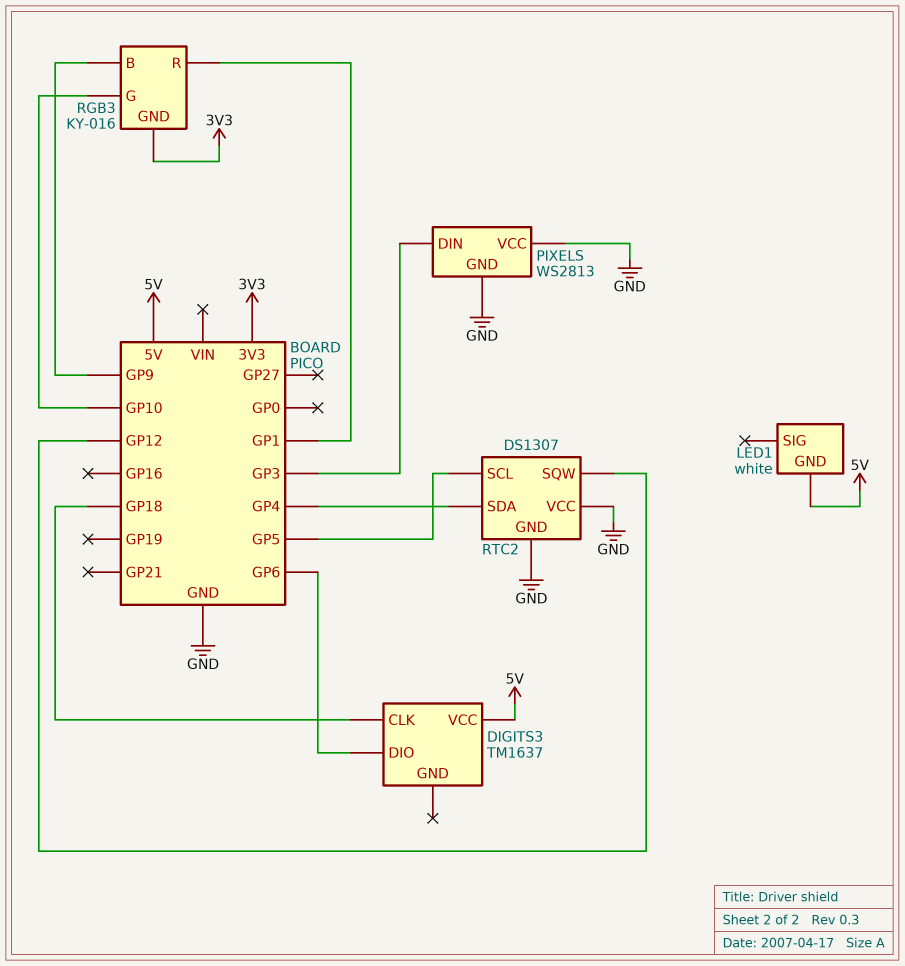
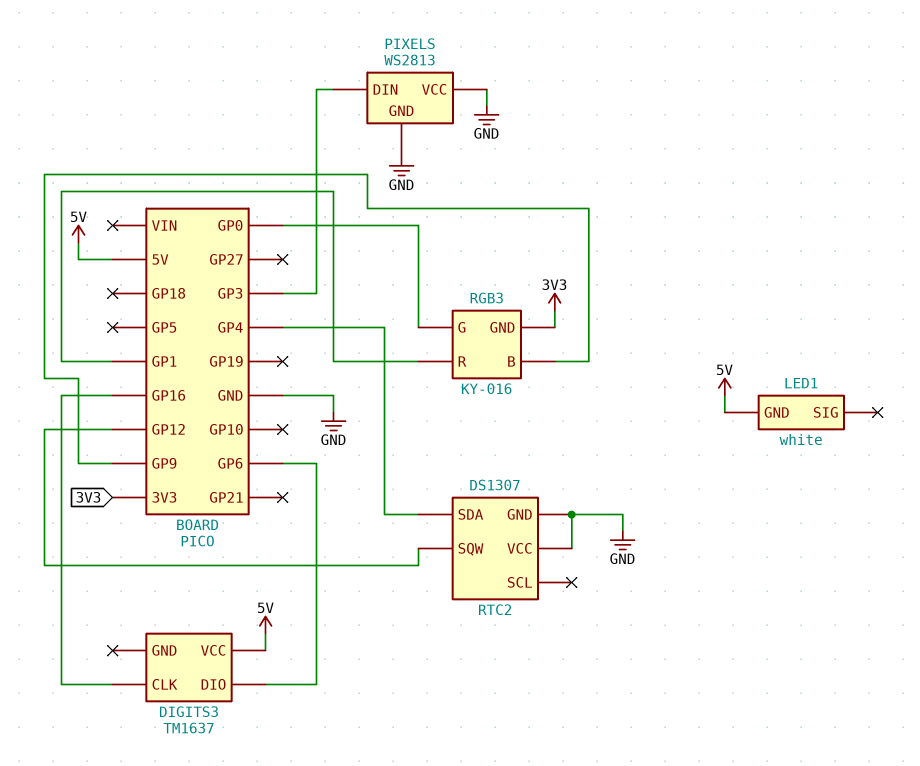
DIGITS3 pin CLK: GP18 -> GP16
RGB3 pin G: GP10 -> GP0
RTC2 pin SCL: GP5 -> none

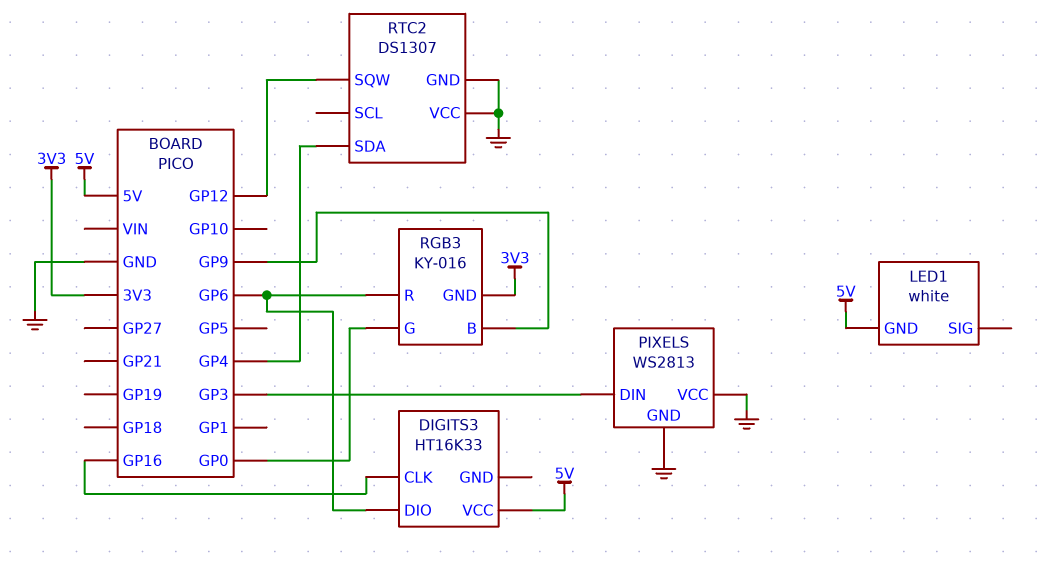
DIGITS3: TM1637 -> HT16K33
RGB3 pin R: GP1 -> GP6

